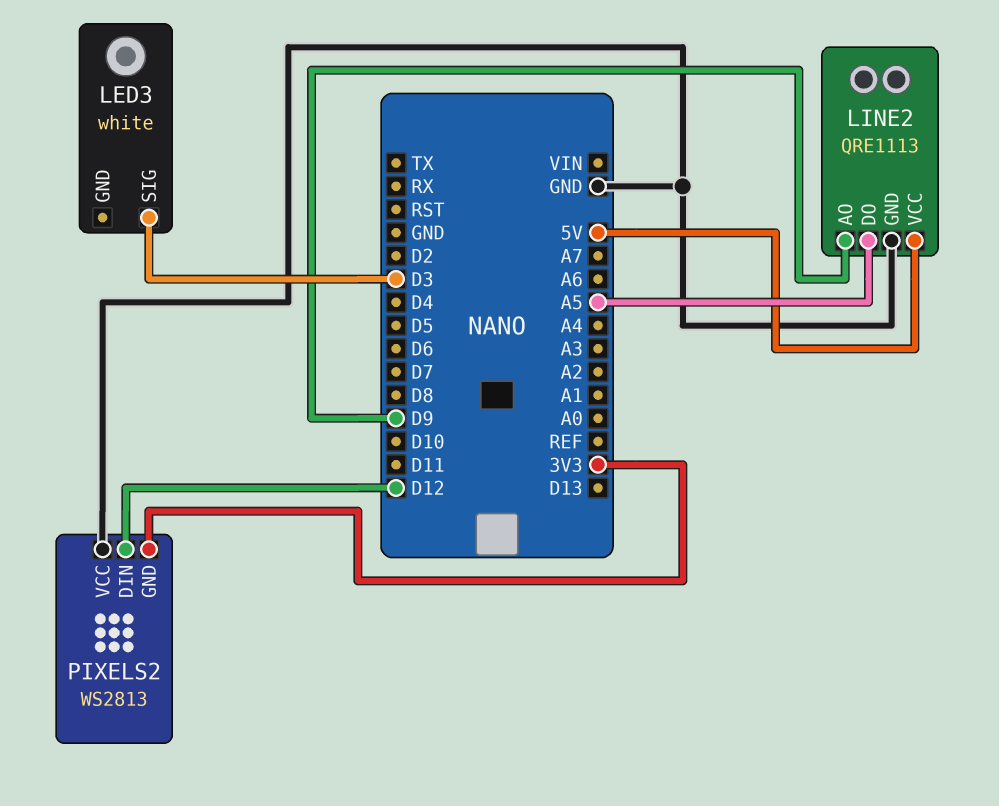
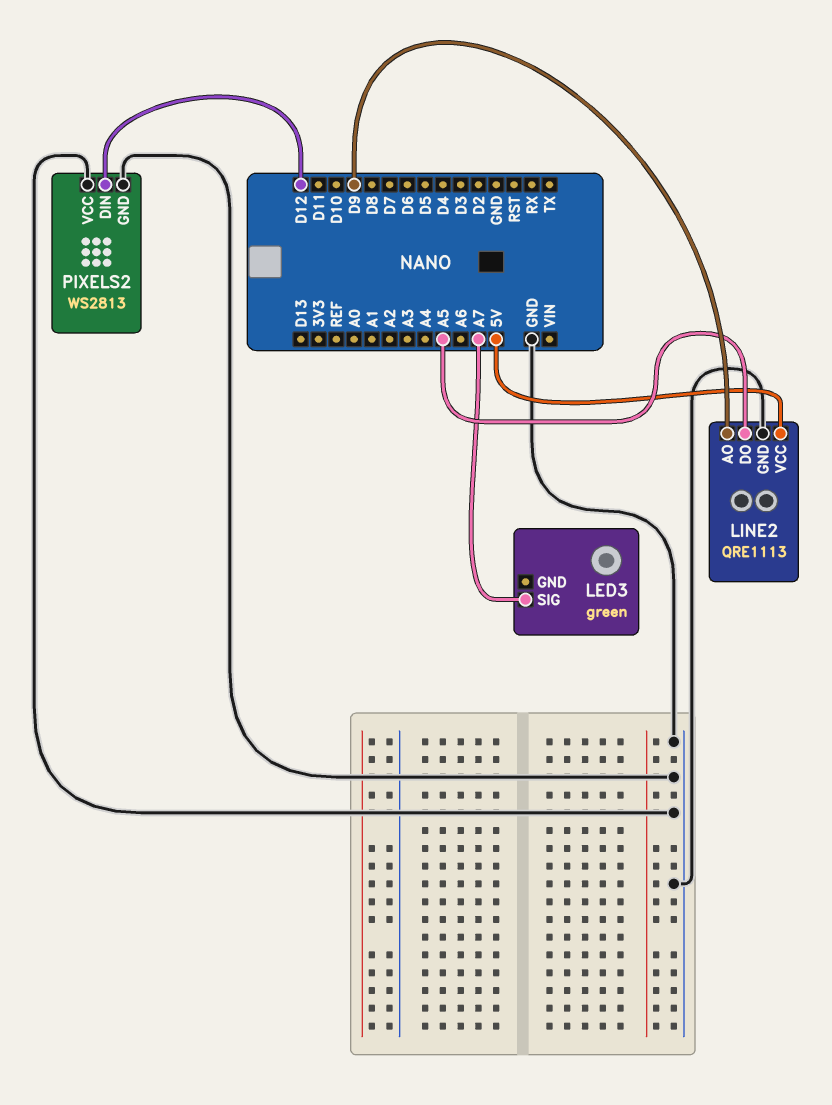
LED3: white -> green
LED3 pin SIG: D3 -> A7
PIXELS2 pin GND: 3V3 -> GND

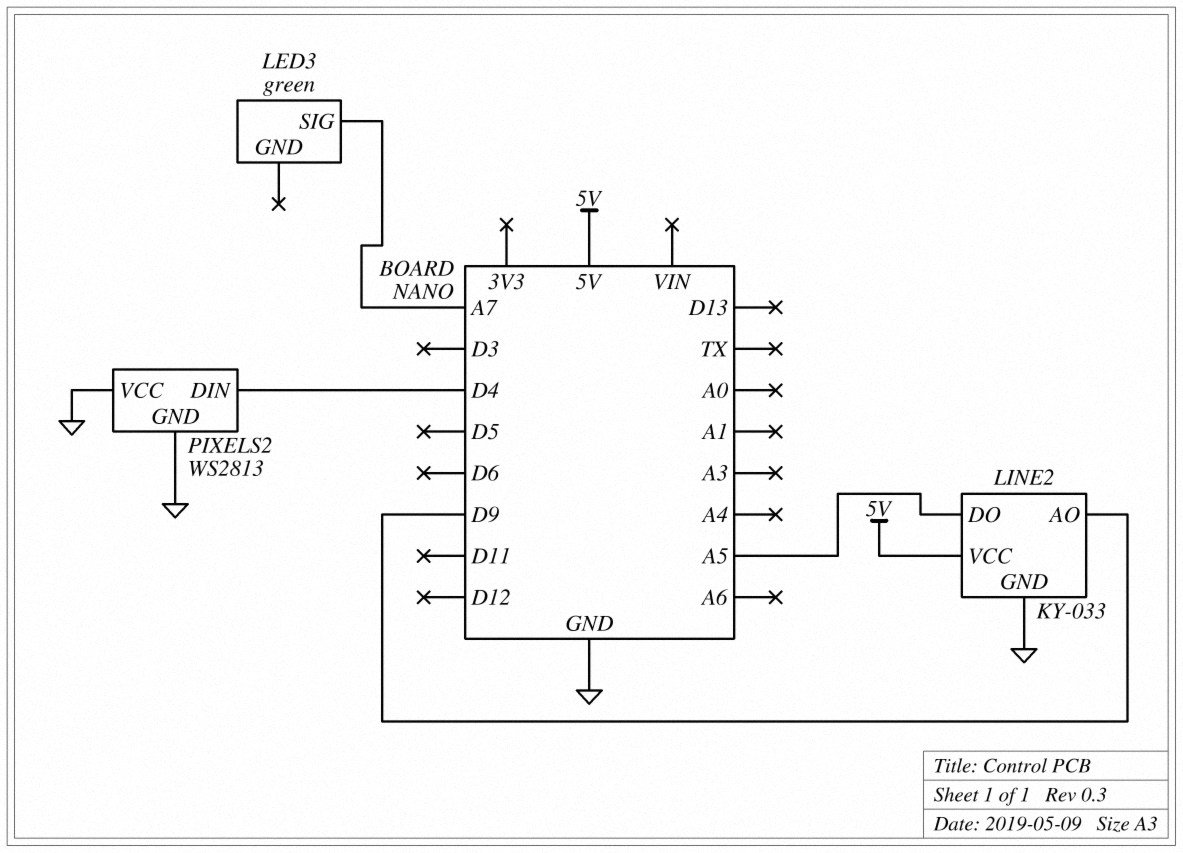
LINE2: QRE1113 -> KY-033
PIXELS2 pin DIN: D12 -> D4

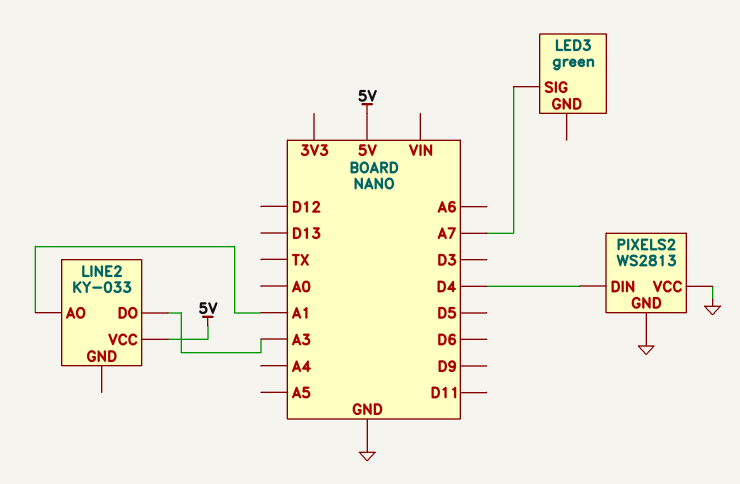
LINE2 pin AO: D9 -> A1
LINE2 pin DO: A5 -> A3
LINE2 pin GND: GND -> none

